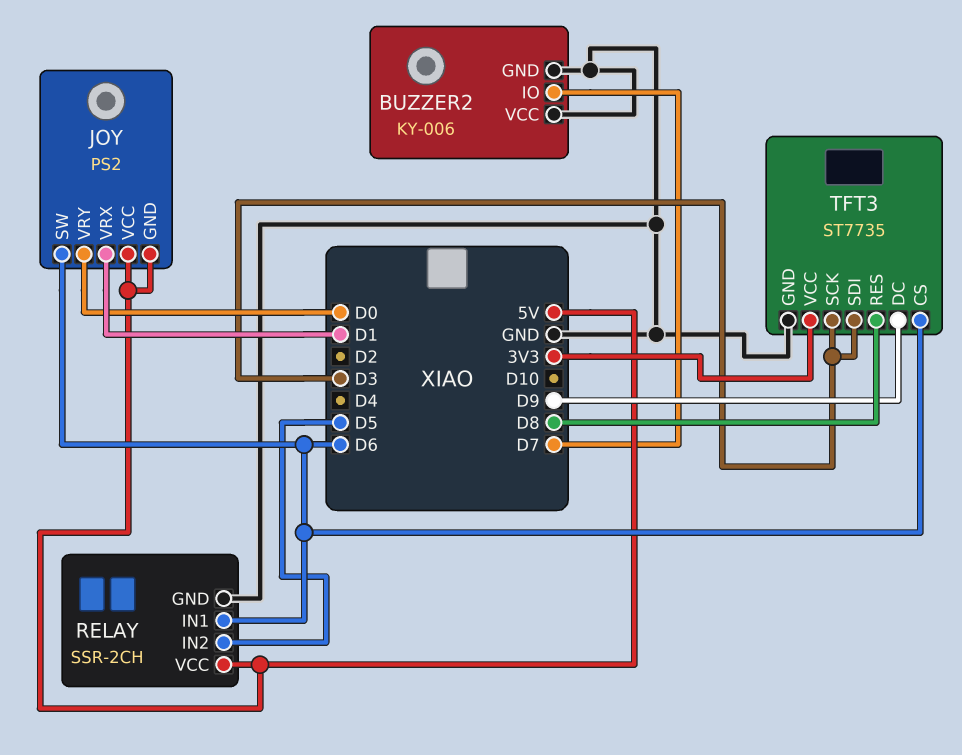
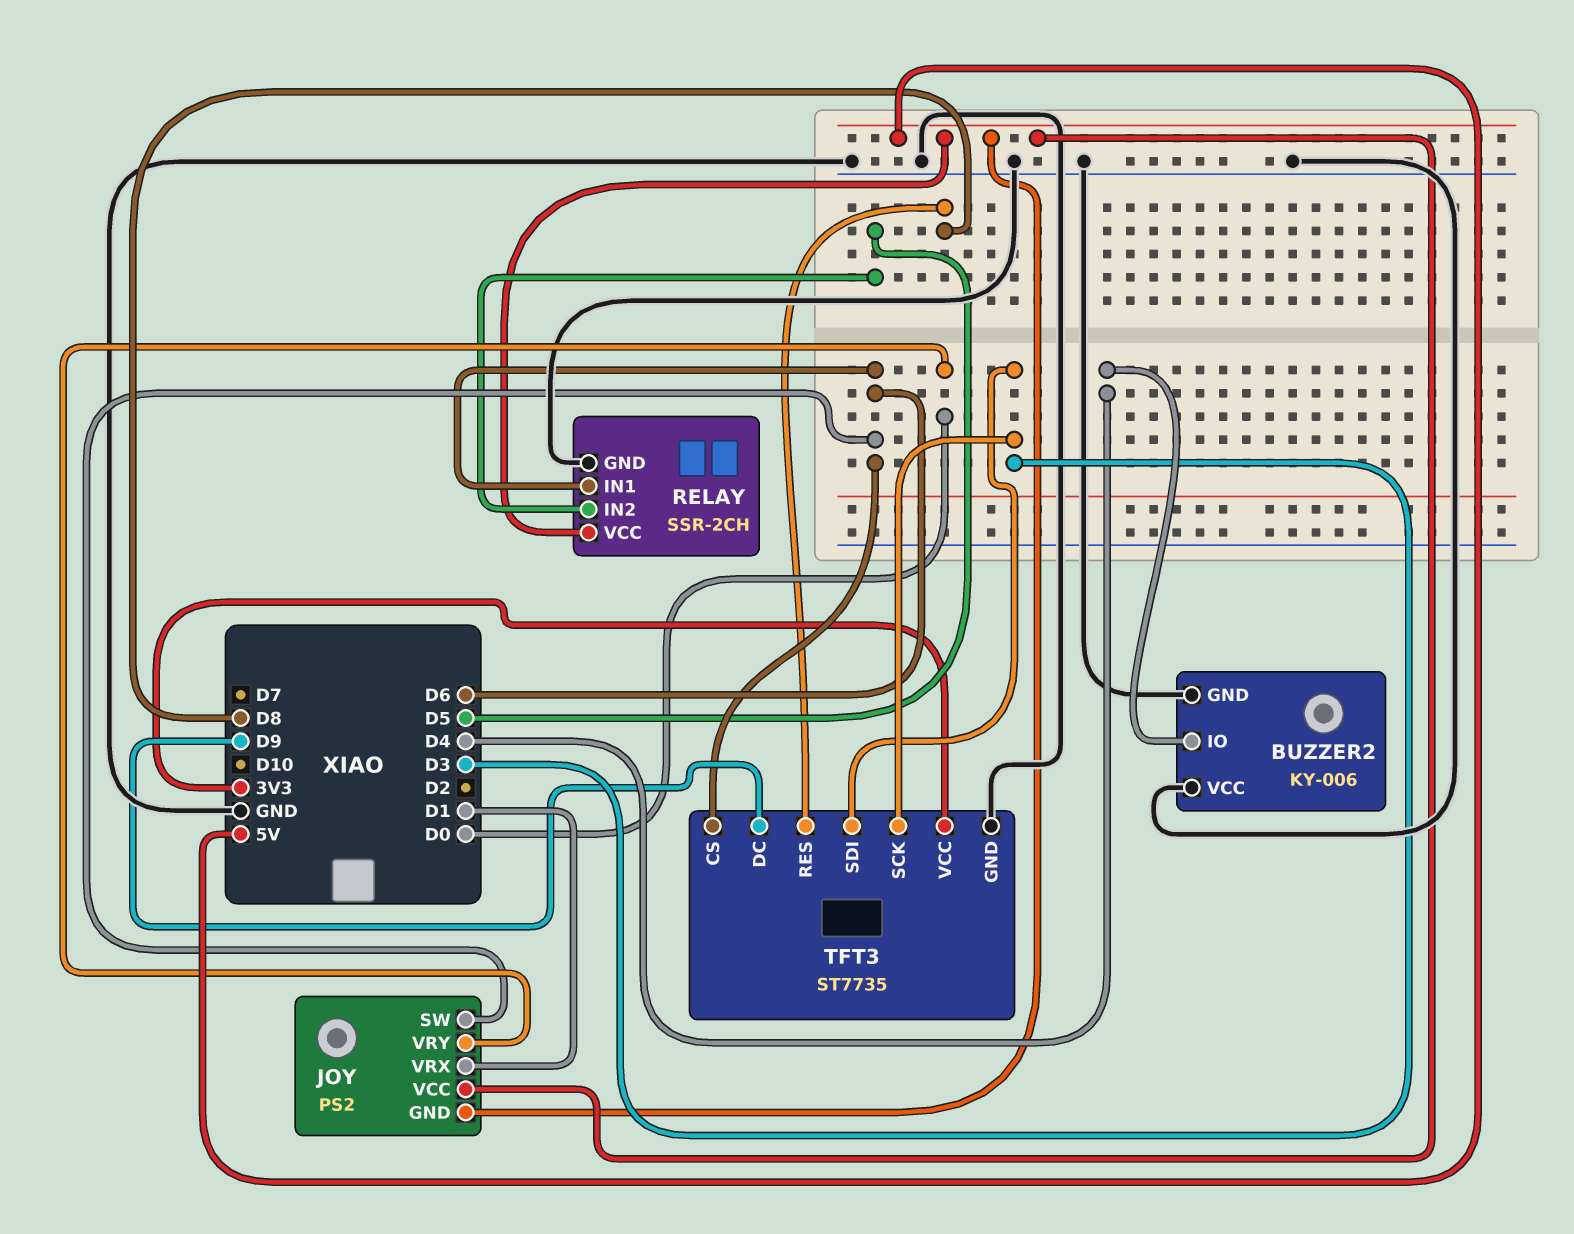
BUZZER2 pin IO: D7 -> D4

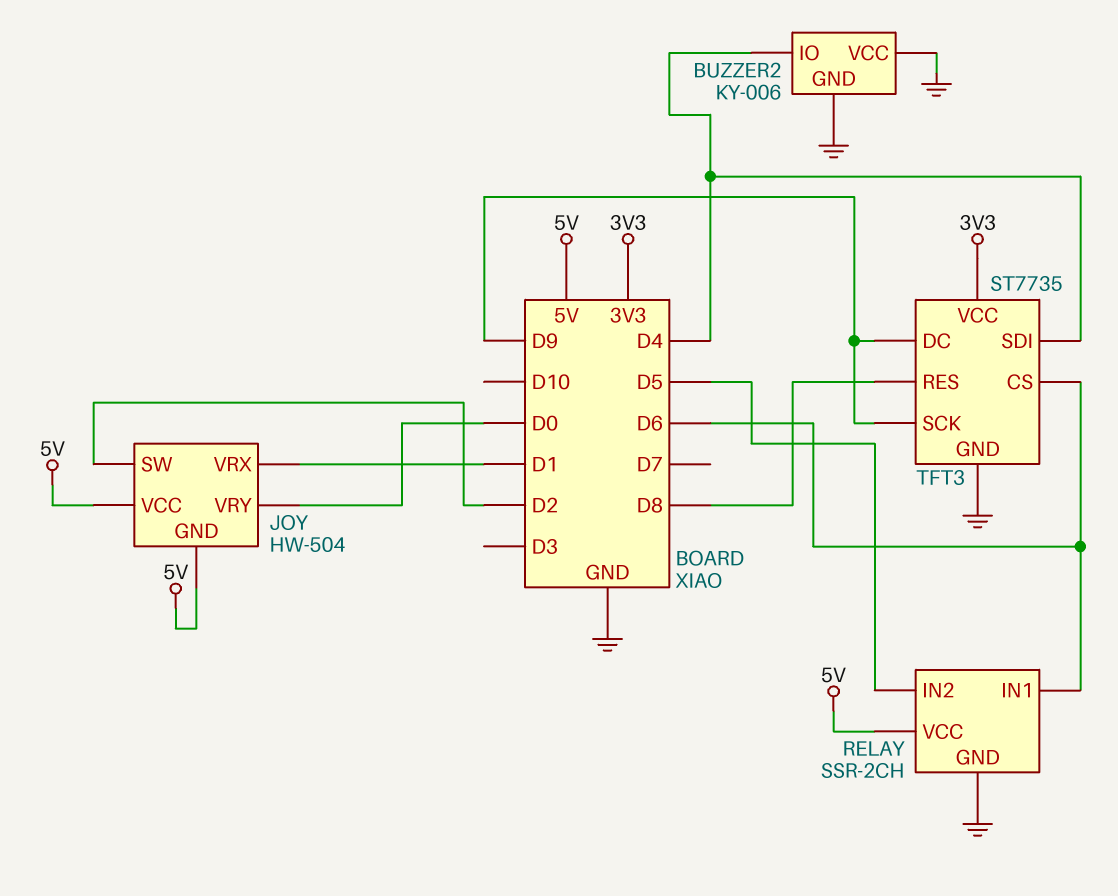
JOY: PS2 -> HW-504
JOY pin SW: D6 -> D2
TFT3 pin SCK: D3 -> D9
TFT3 pin SDI: D3 -> D4

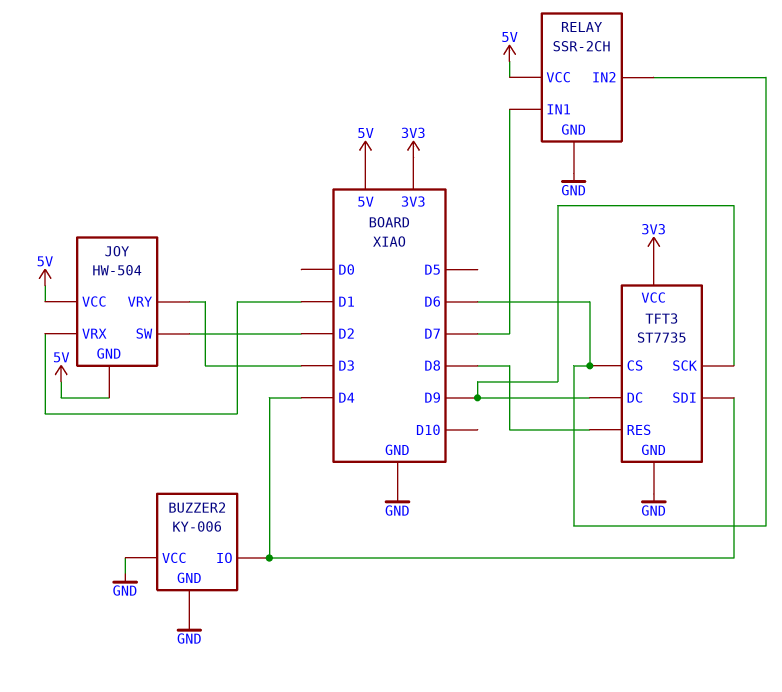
JOY pin VRY: D0 -> D3
RELAY pin IN1: D6 -> D7
RELAY pin IN2: D5 -> D6

